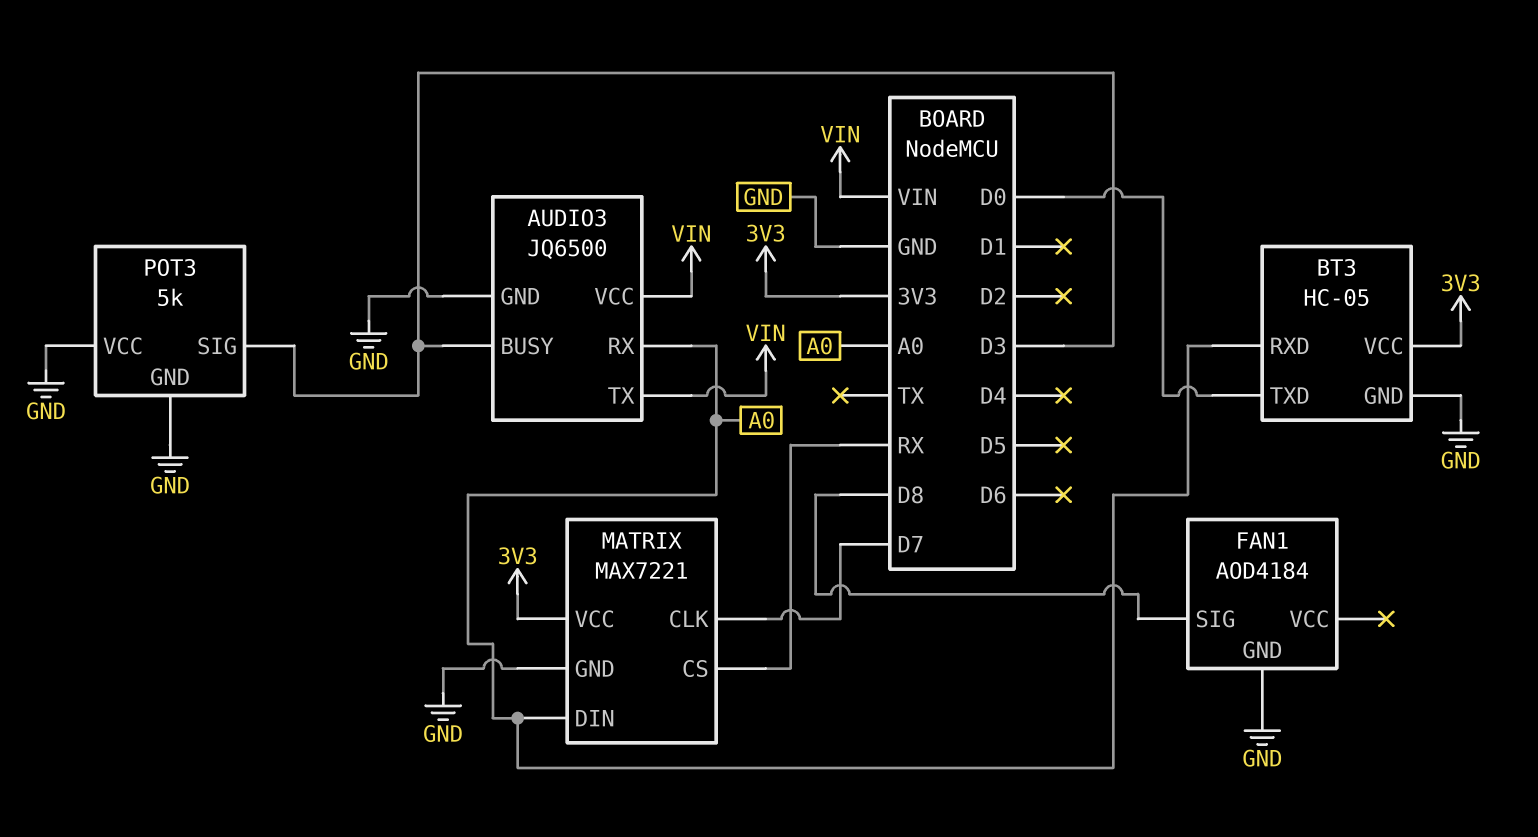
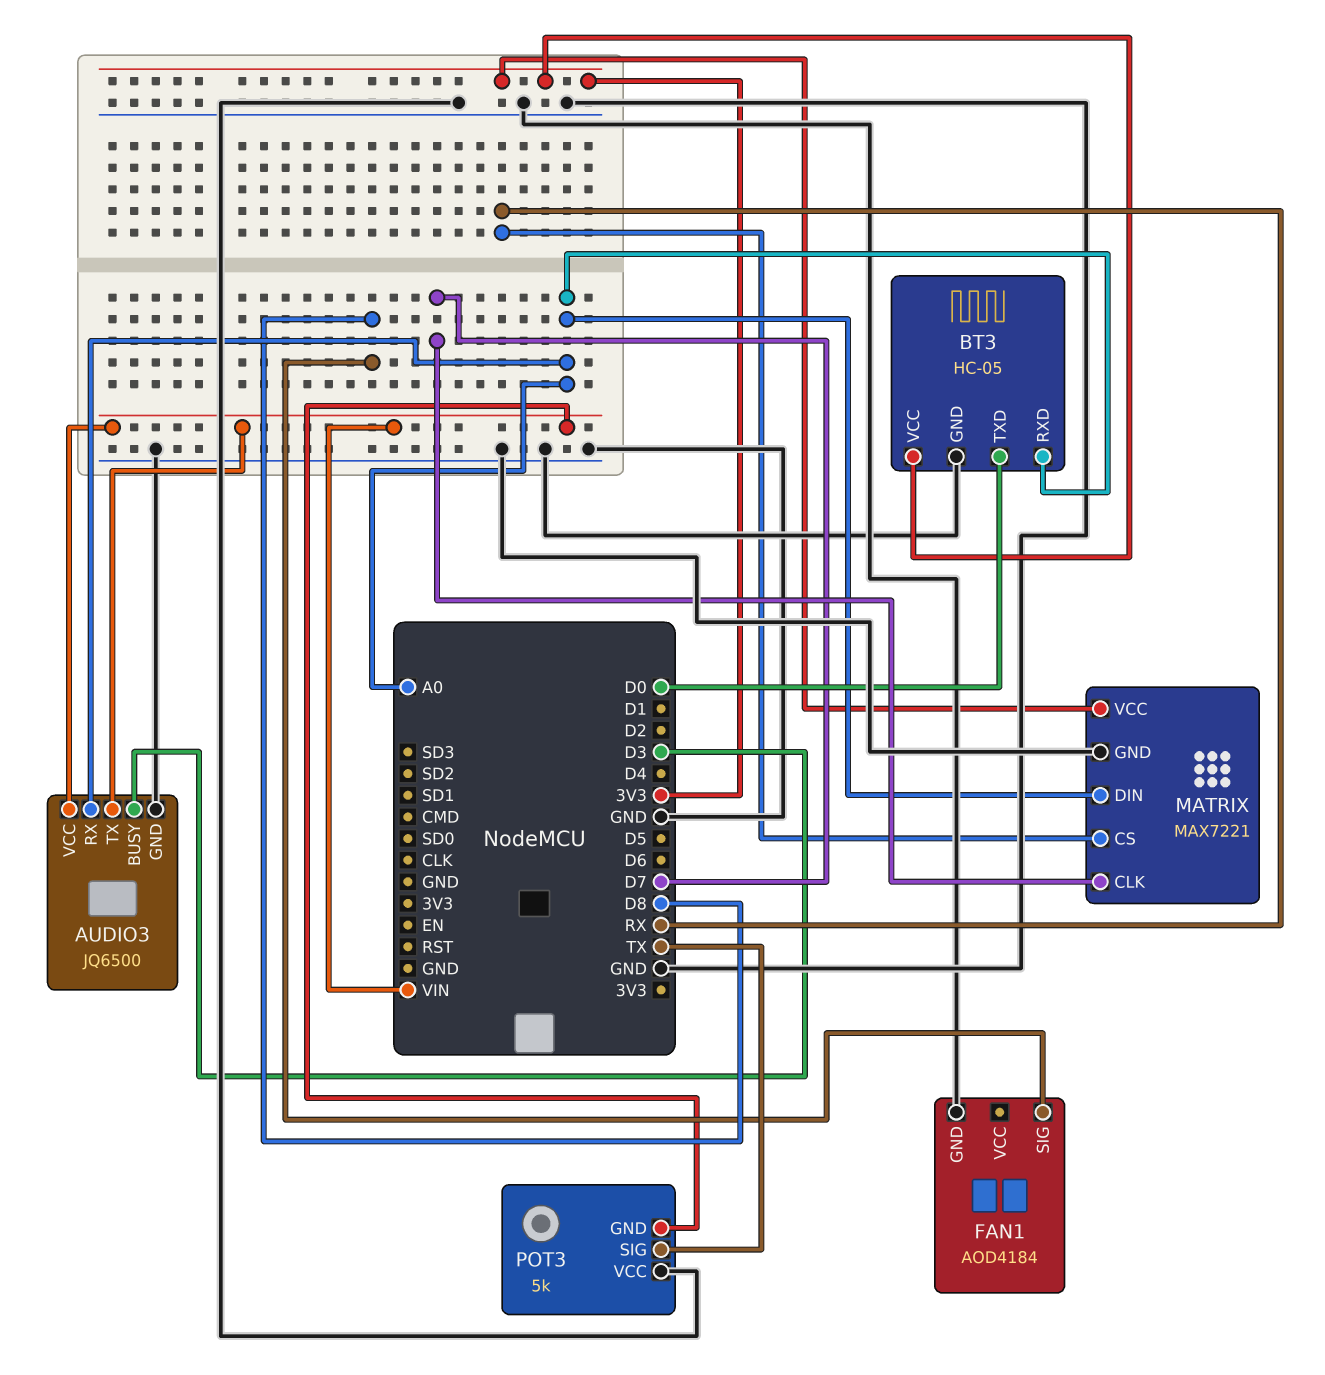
POT3 pin GND: GND -> VIN
POT3 pin SIG: D3 -> TX

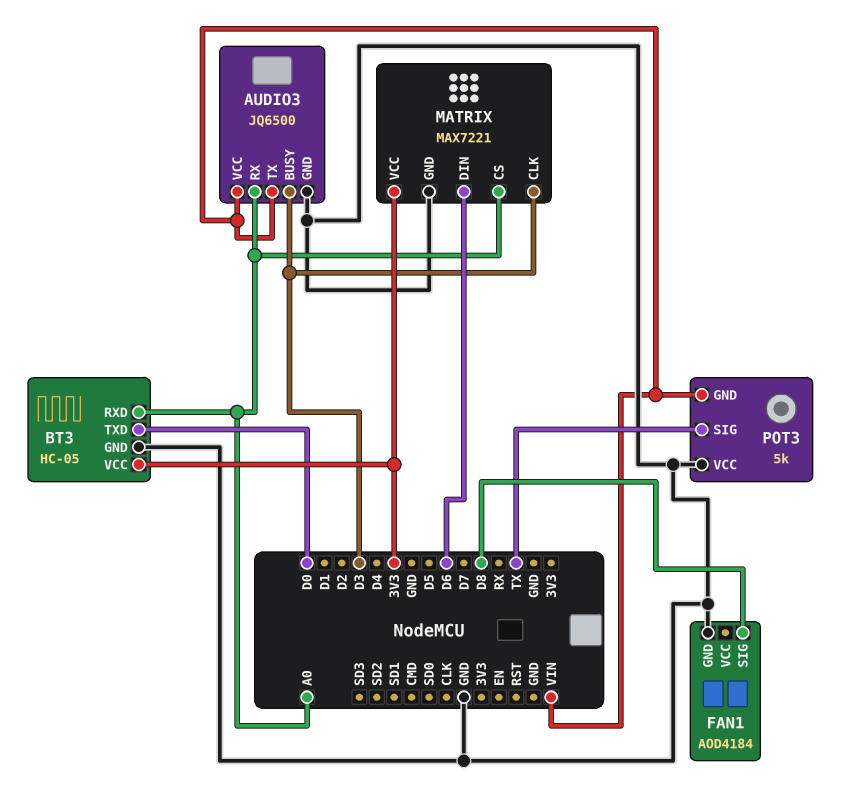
MATRIX pin CLK: D7 -> D3
MATRIX pin CS: RX -> A0
MATRIX pin DIN: A0 -> D6

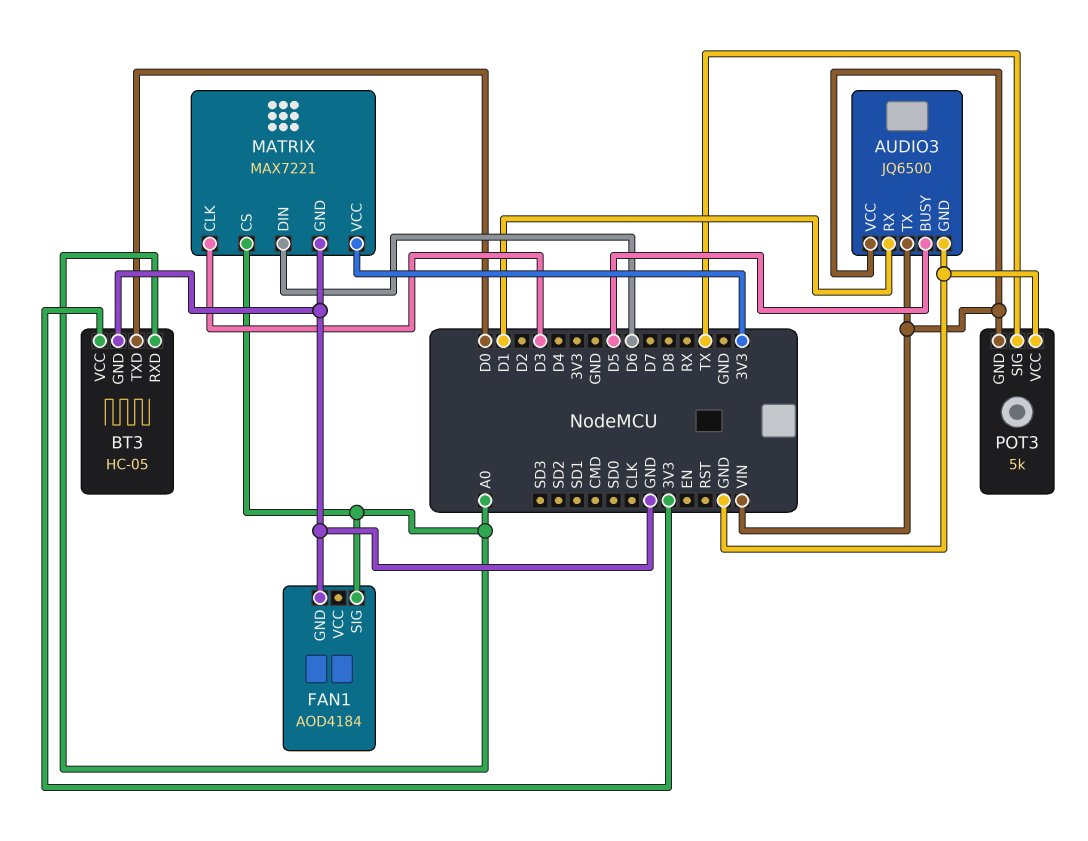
AUDIO3 pin BUSY: D3 -> D5
AUDIO3 pin RX: A0 -> D1
FAN1 pin SIG: D8 -> A0

